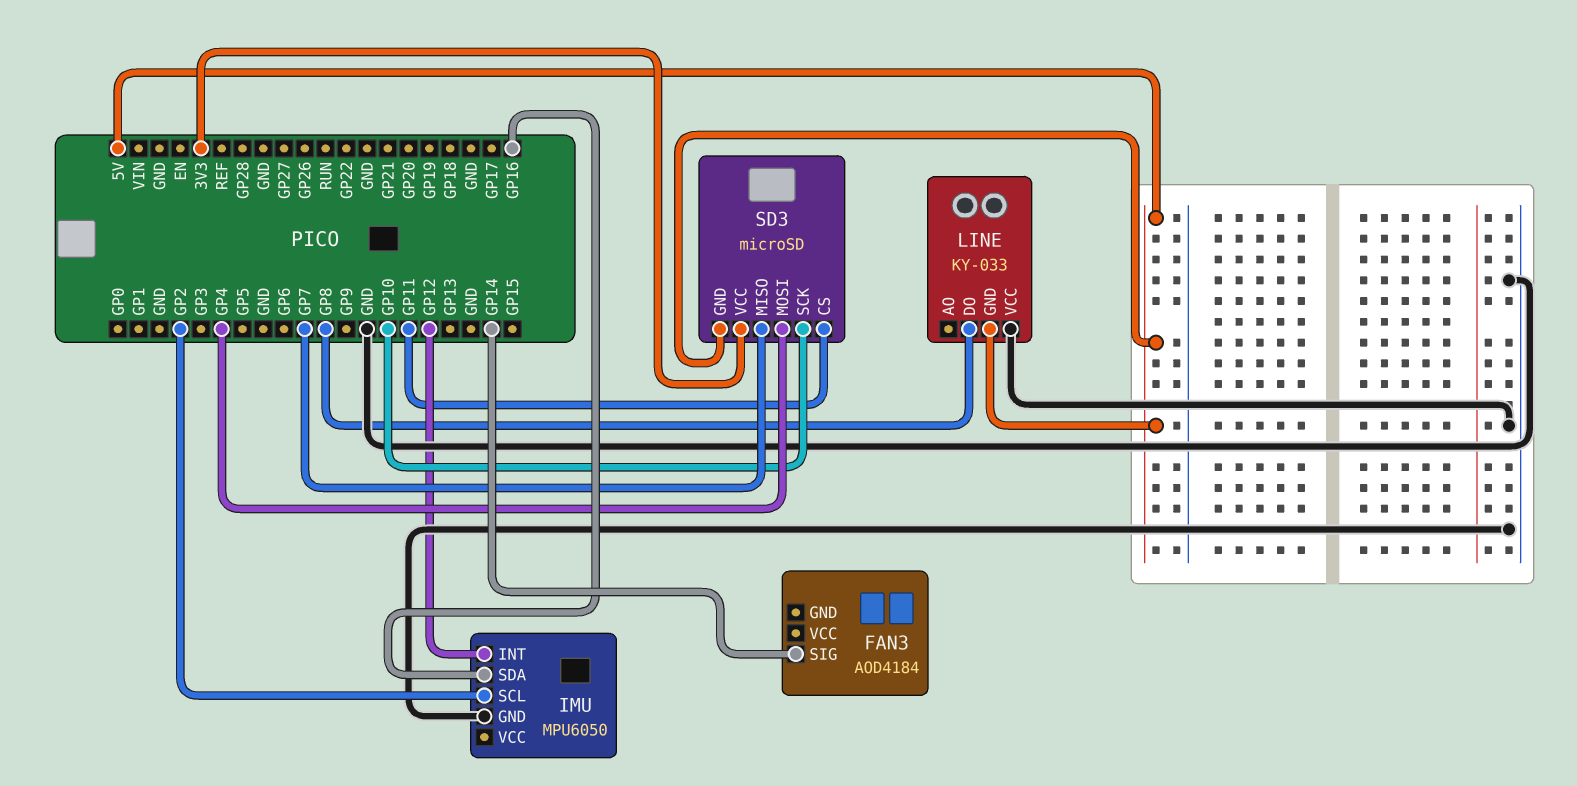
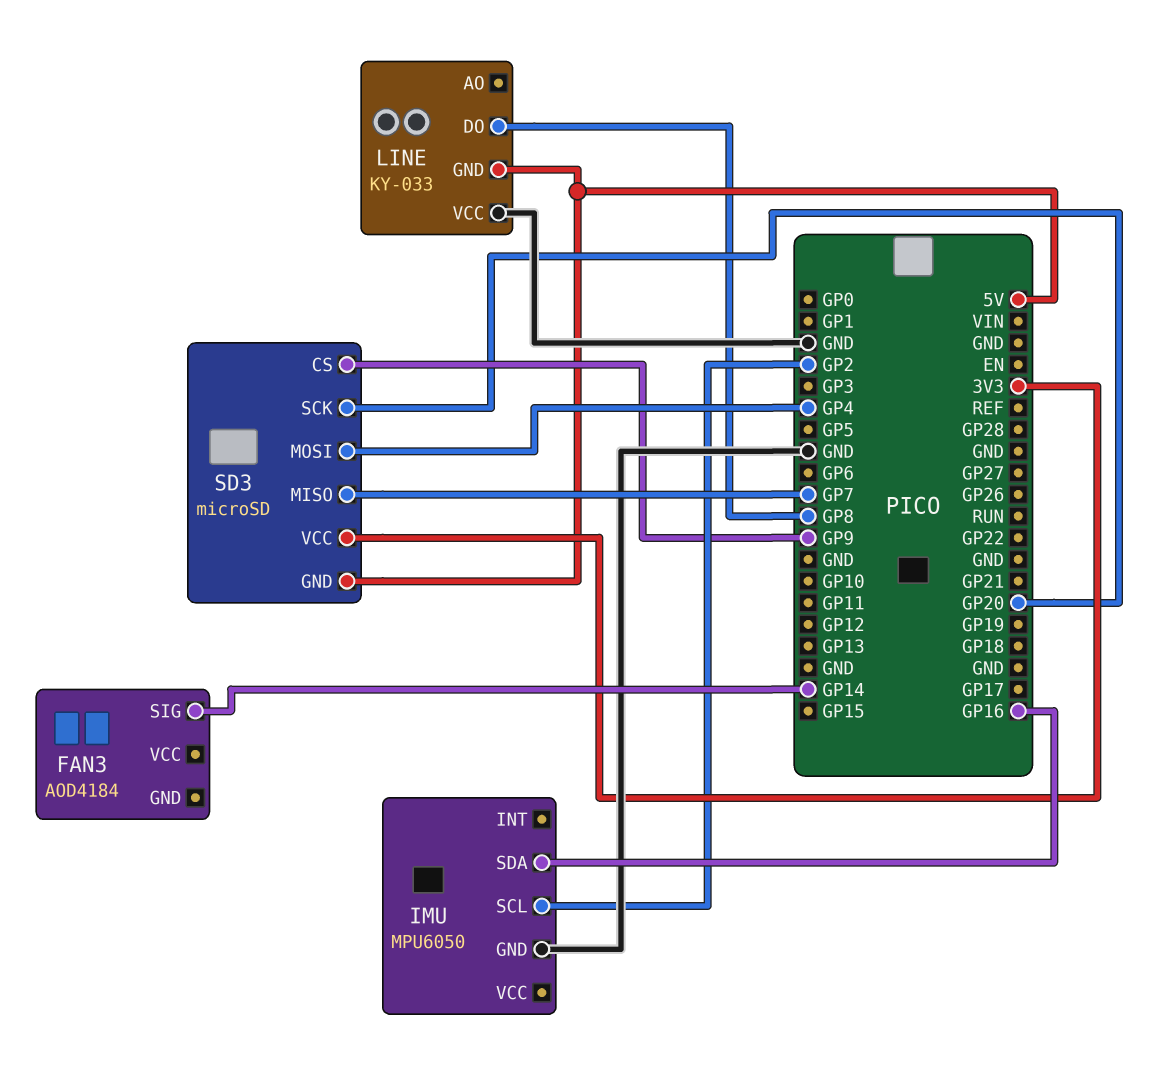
IMU pin INT: GP12 -> none
SD3 pin CS: GP11 -> GP9
SD3 pin SCK: GP10 -> GP20

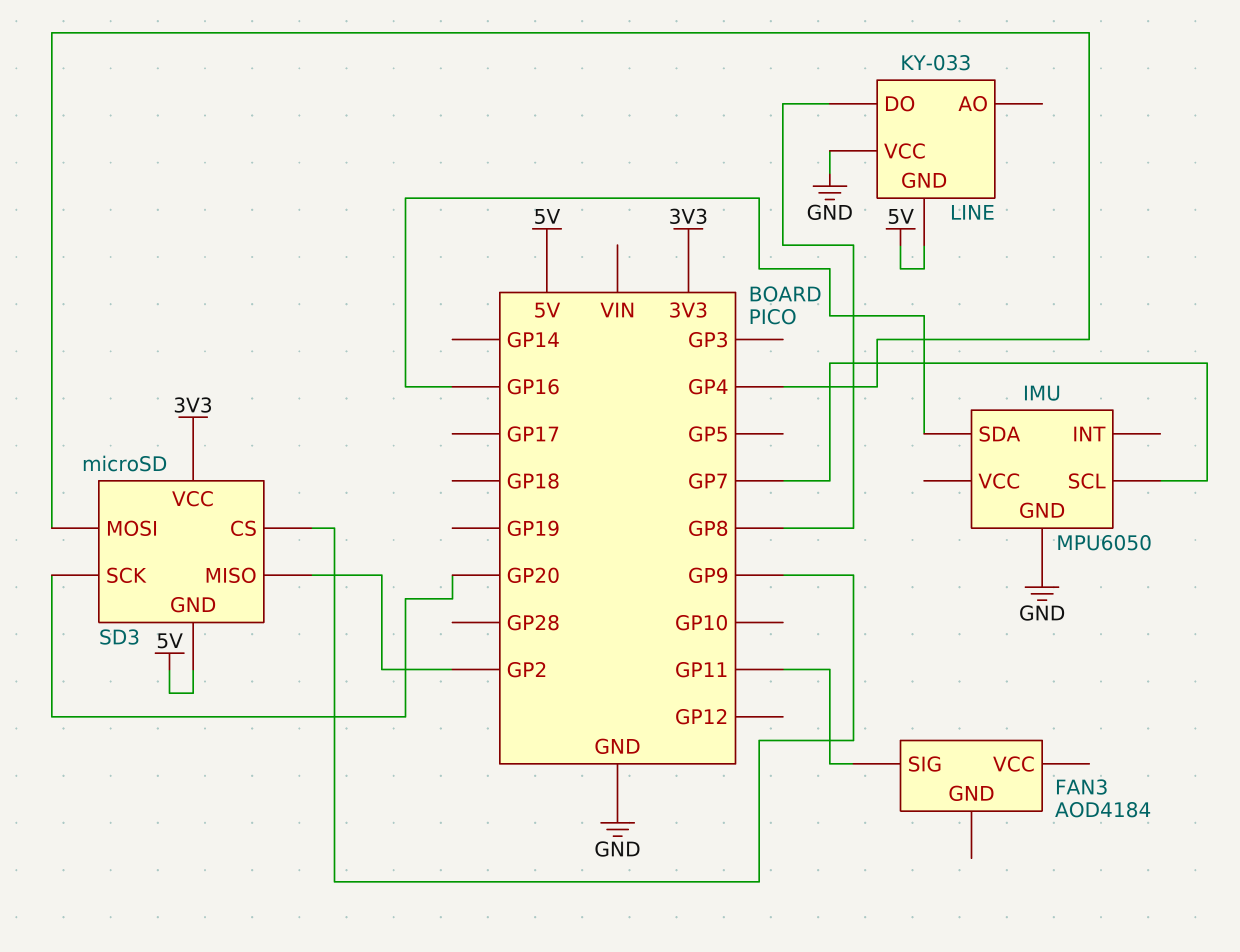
FAN3 pin SIG: GP14 -> GP11
IMU pin SCL: GP2 -> GP7
SD3 pin MISO: GP7 -> GP2

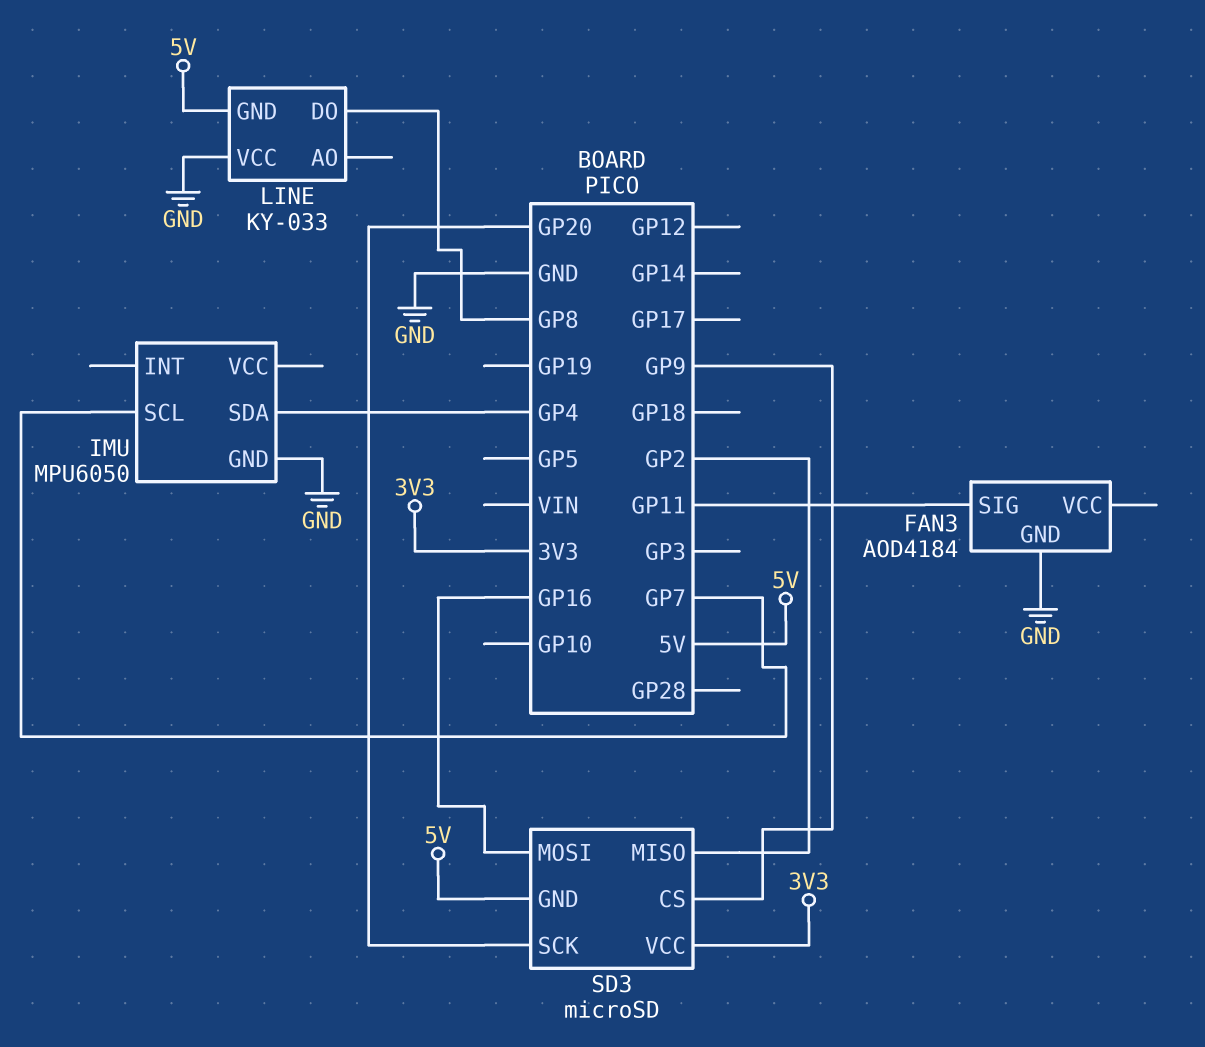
FAN3 pin GND: none -> GND
IMU pin SDA: GP16 -> GP4
SD3 pin MOSI: GP4 -> GP16

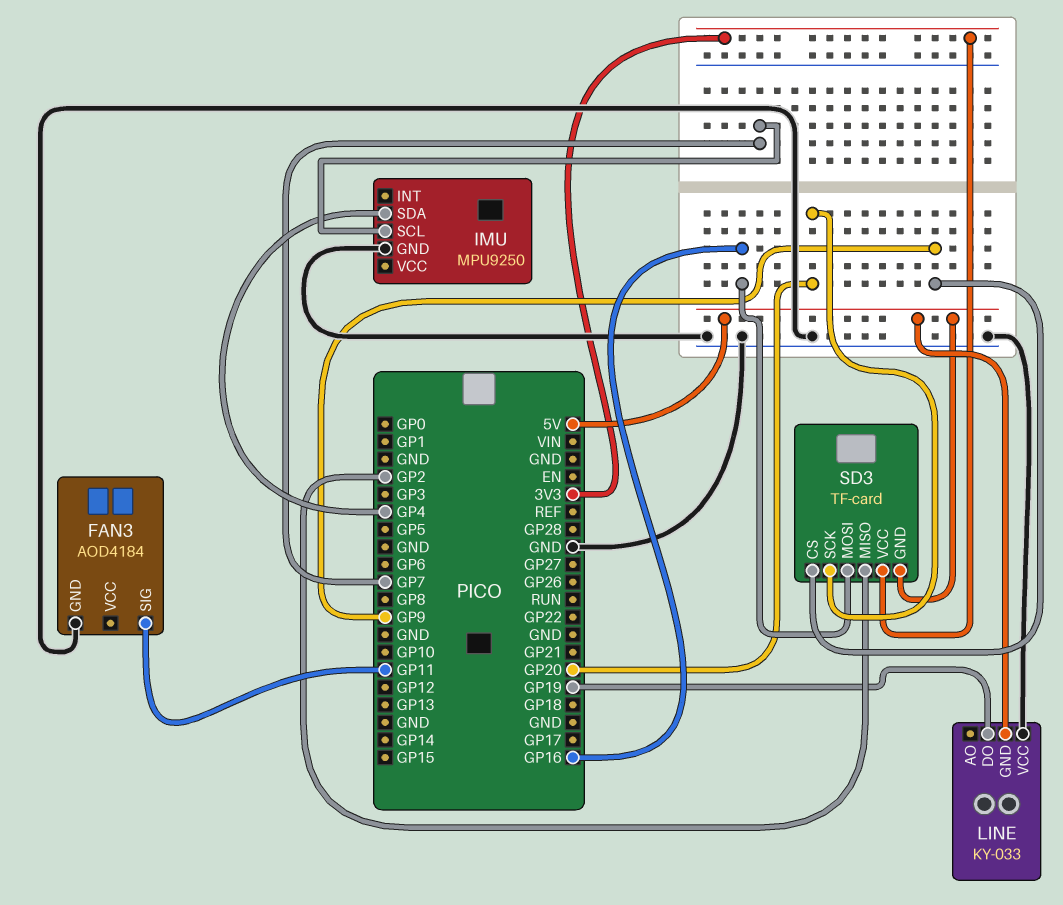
IMU: MPU6050 -> MPU9250
LINE pin DO: GP8 -> GP19
SD3: microSD -> TF-card

